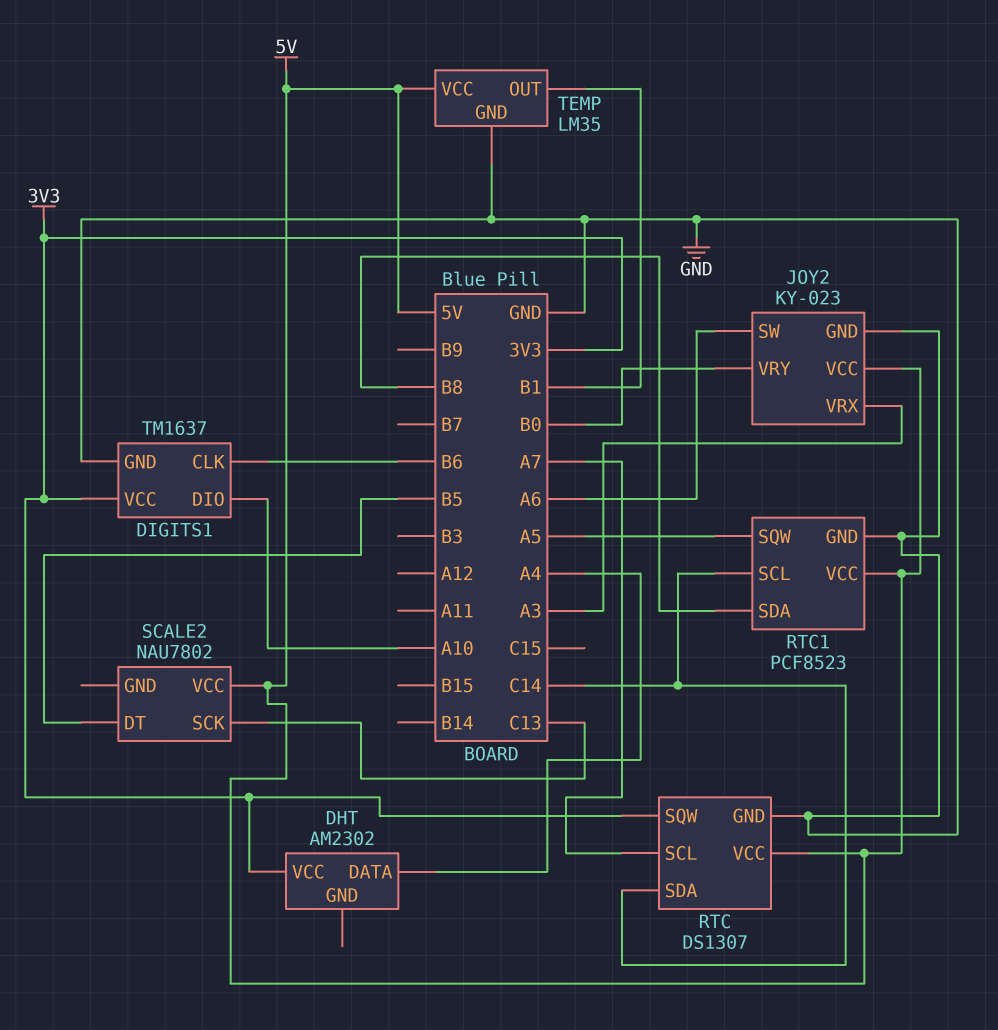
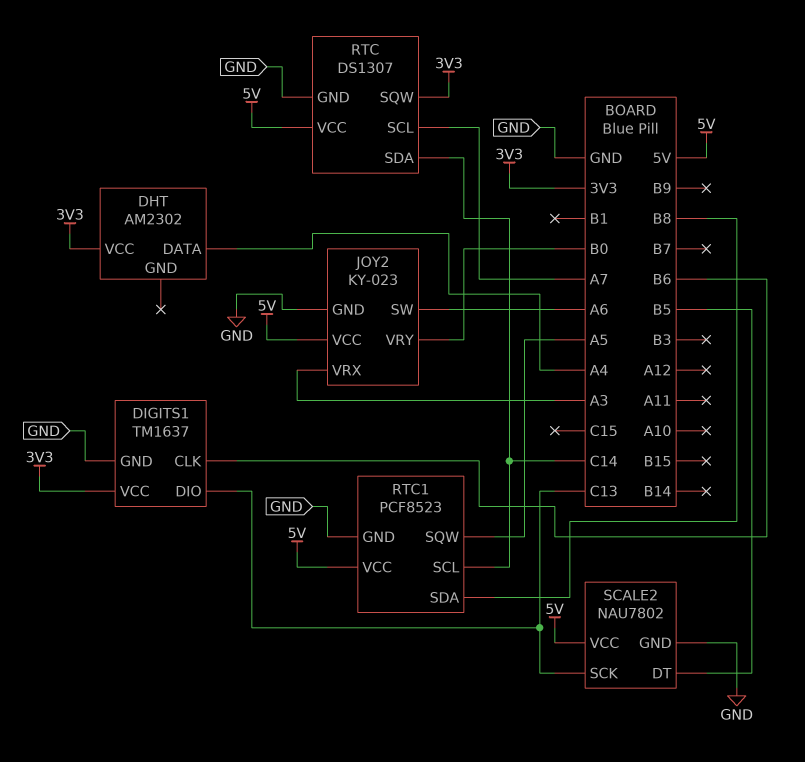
DIGITS1 pin DIO: A10 -> C13
SCALE2 pin GND: none -> GND
TEMP: LM35 -> none
TEMP pin GND: GND -> none
TEMP pin OUT: B1 -> none
TEMP pin VCC: 5V -> none

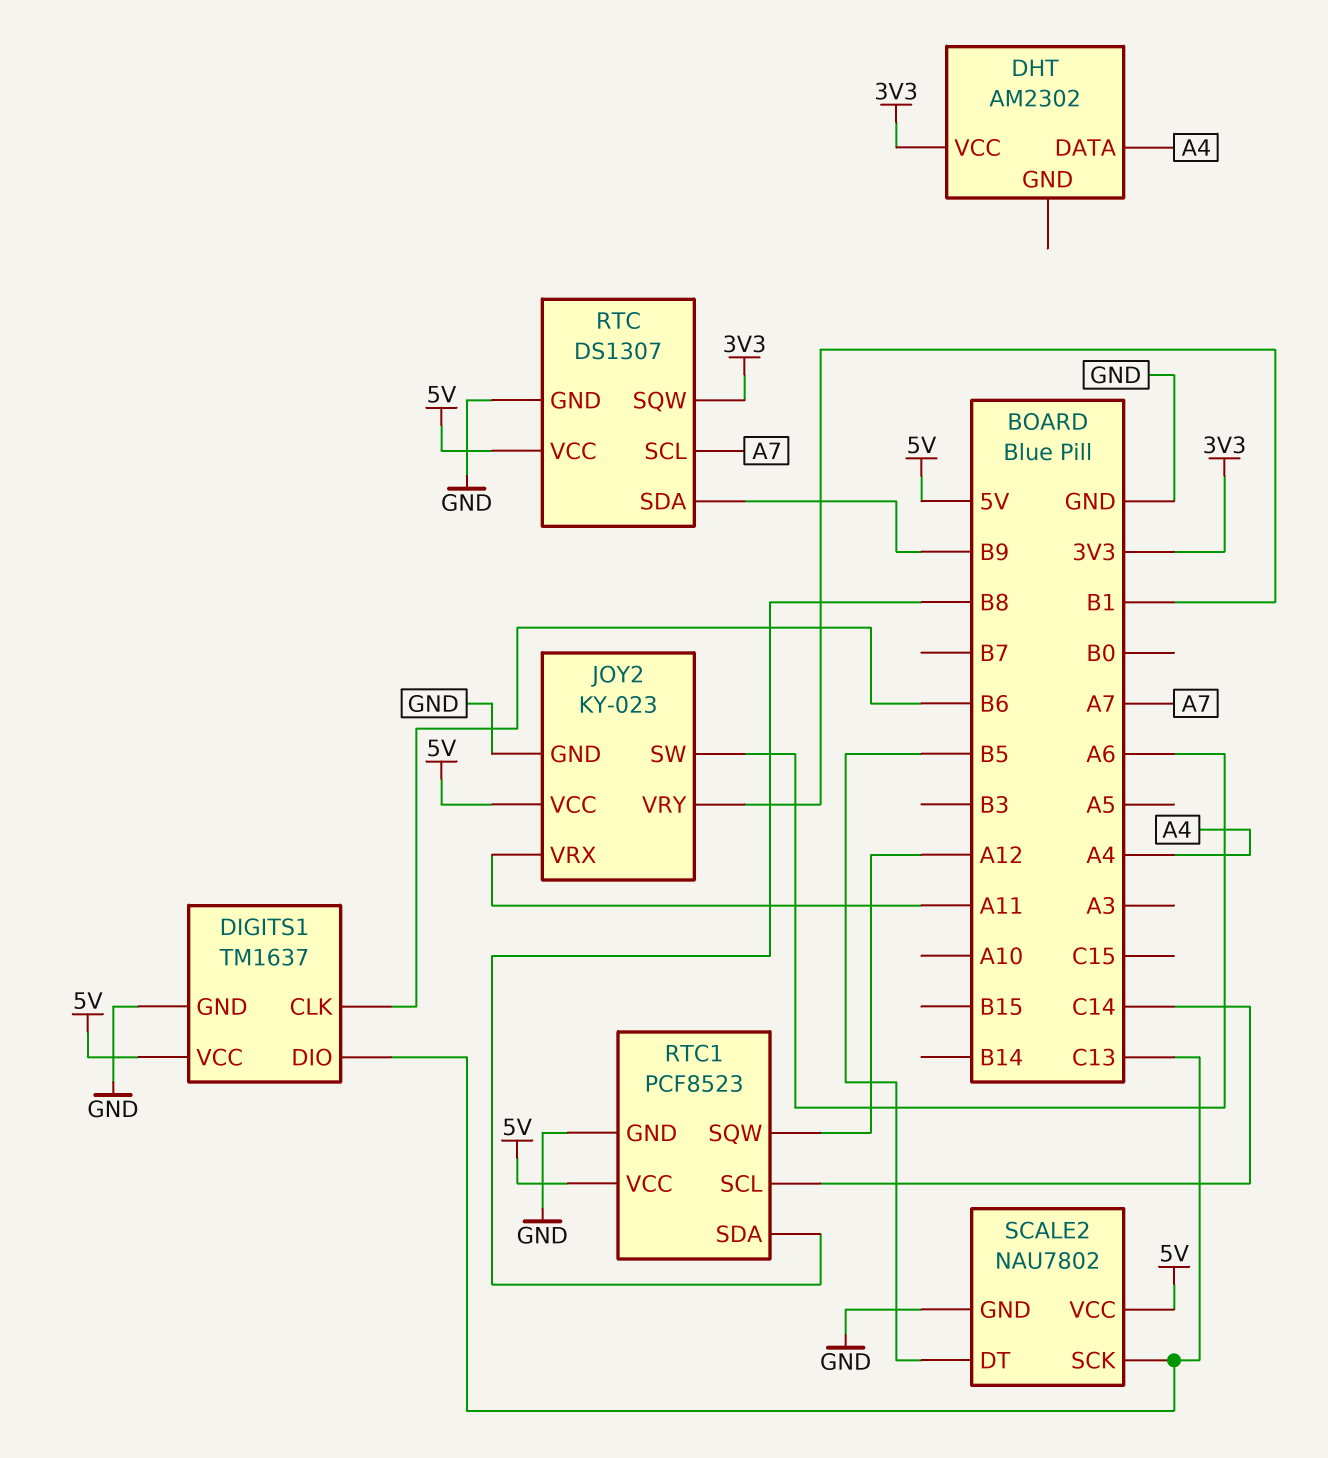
DIGITS1 pin VCC: 3V3 -> 5V
JOY2 pin VRX: A3 -> A11
JOY2 pin VRY: B0 -> B1
RTC pin SDA: C14 -> B9
RTC1 pin SQW: A5 -> A12

